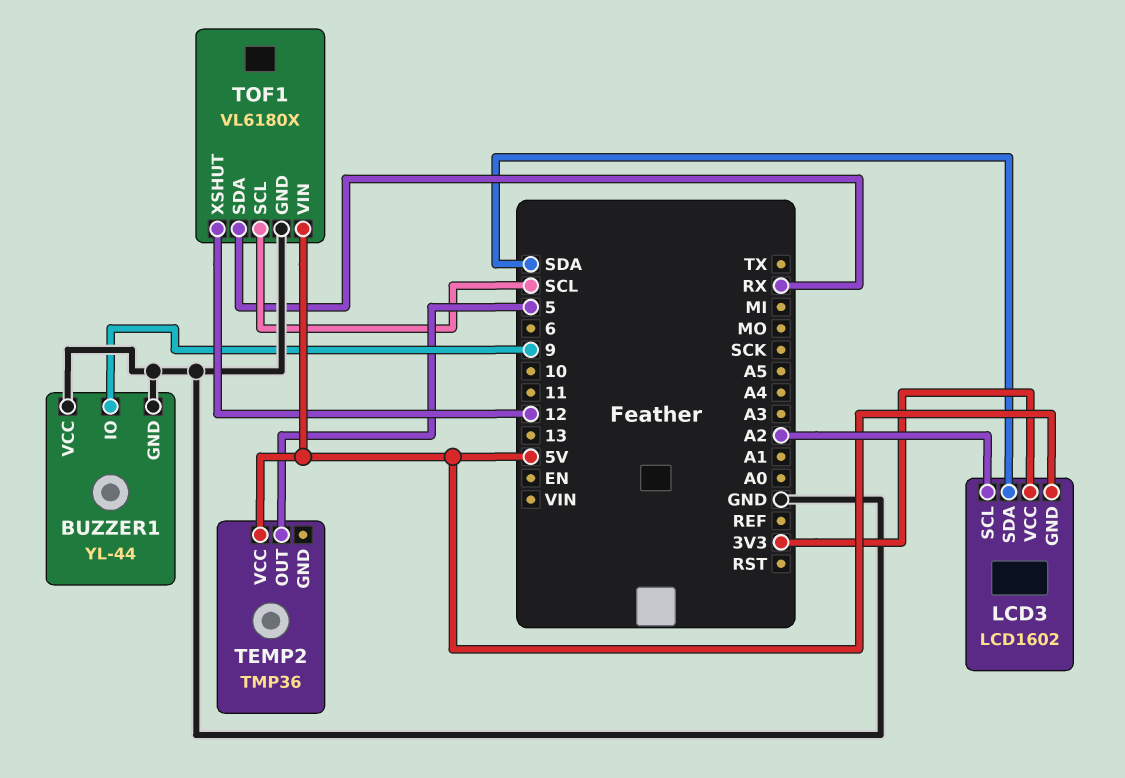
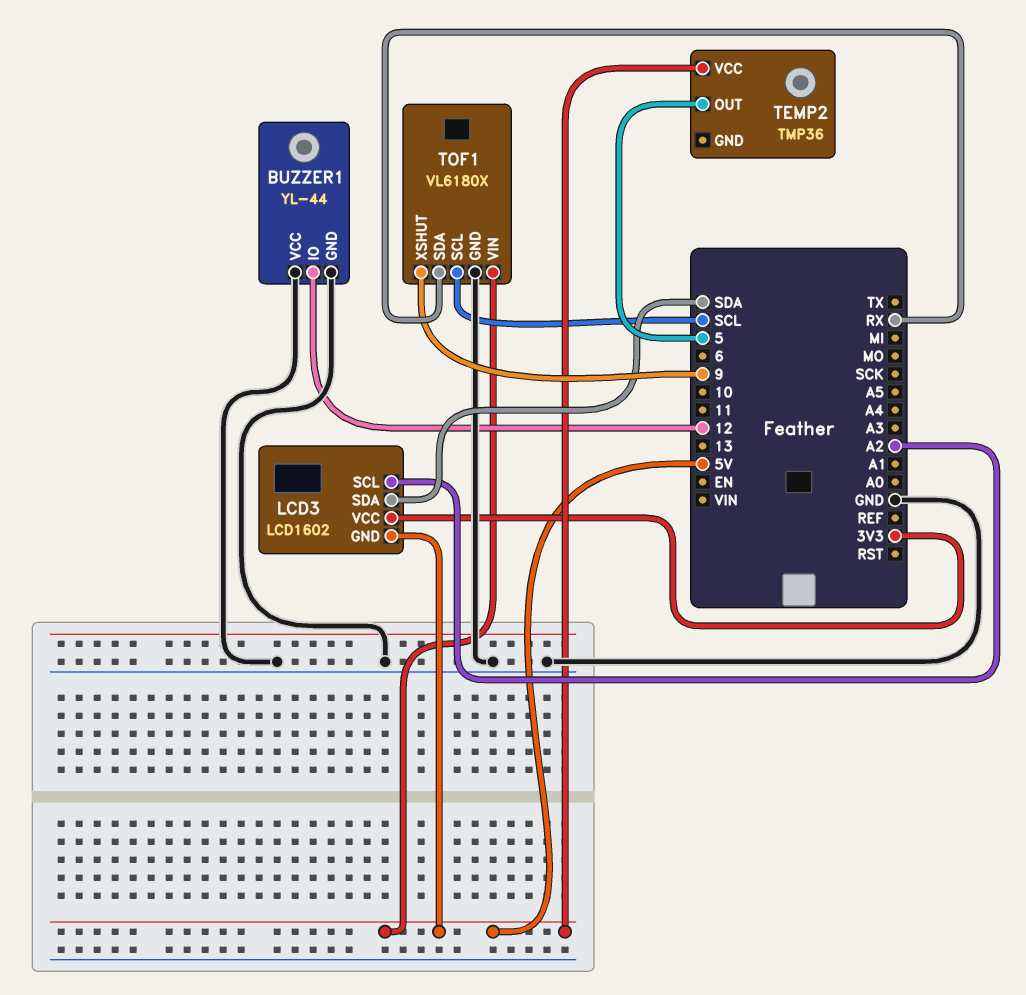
BUZZER1 pin IO: 9 -> 12
TOF1 pin XSHUT: 12 -> 9

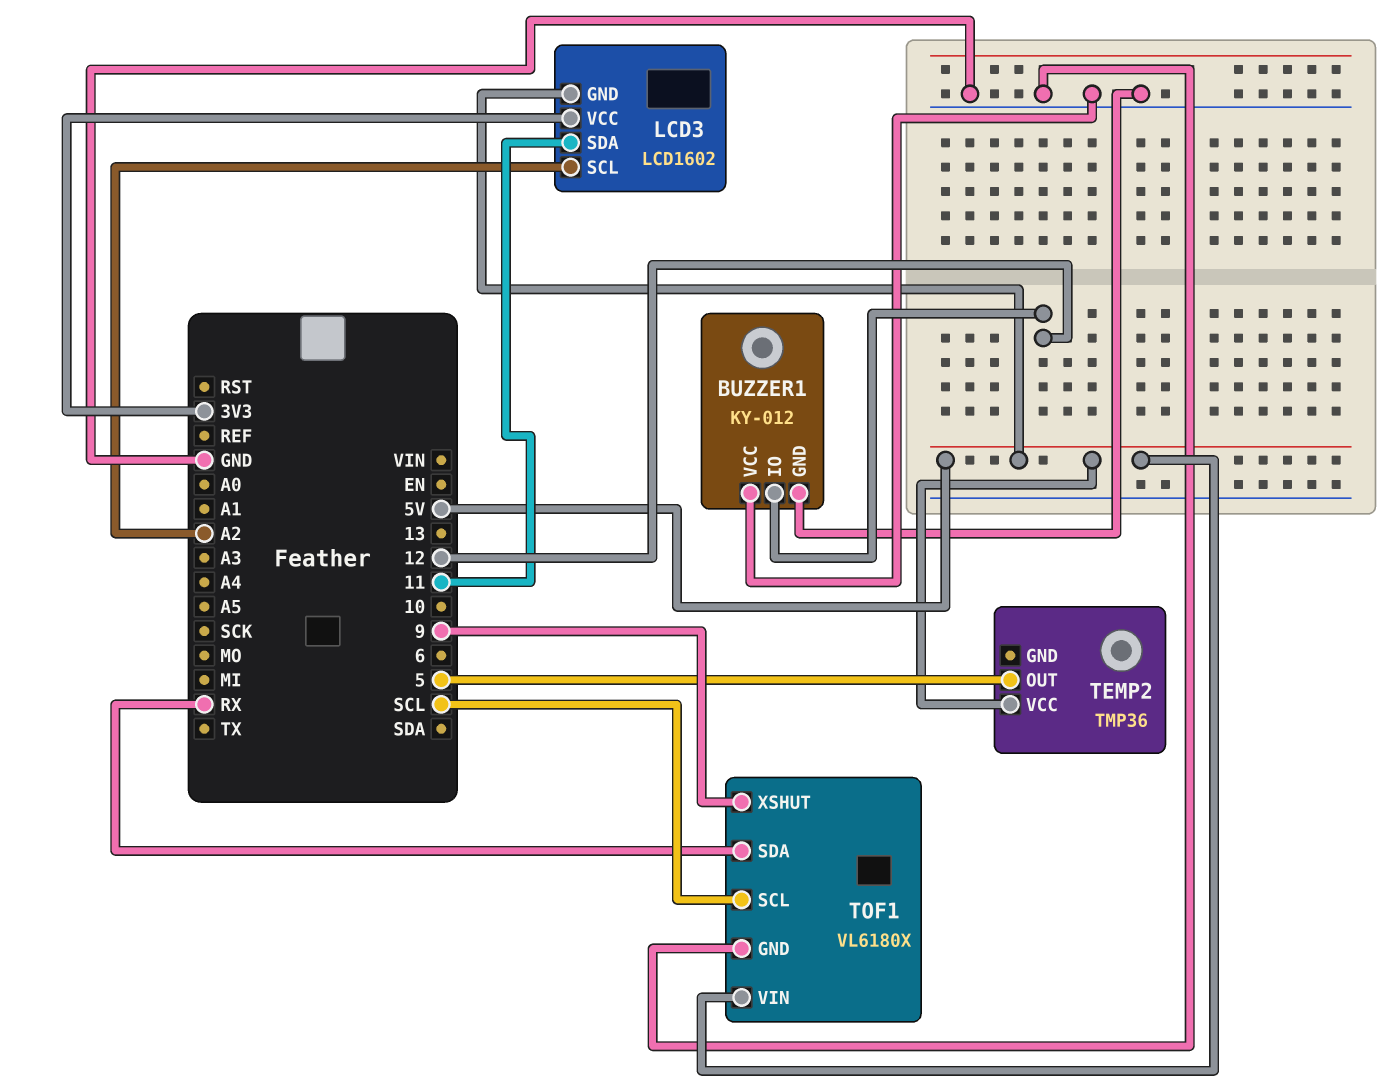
BUZZER1: YL-44 -> KY-012
LCD3 pin SDA: SDA -> 11

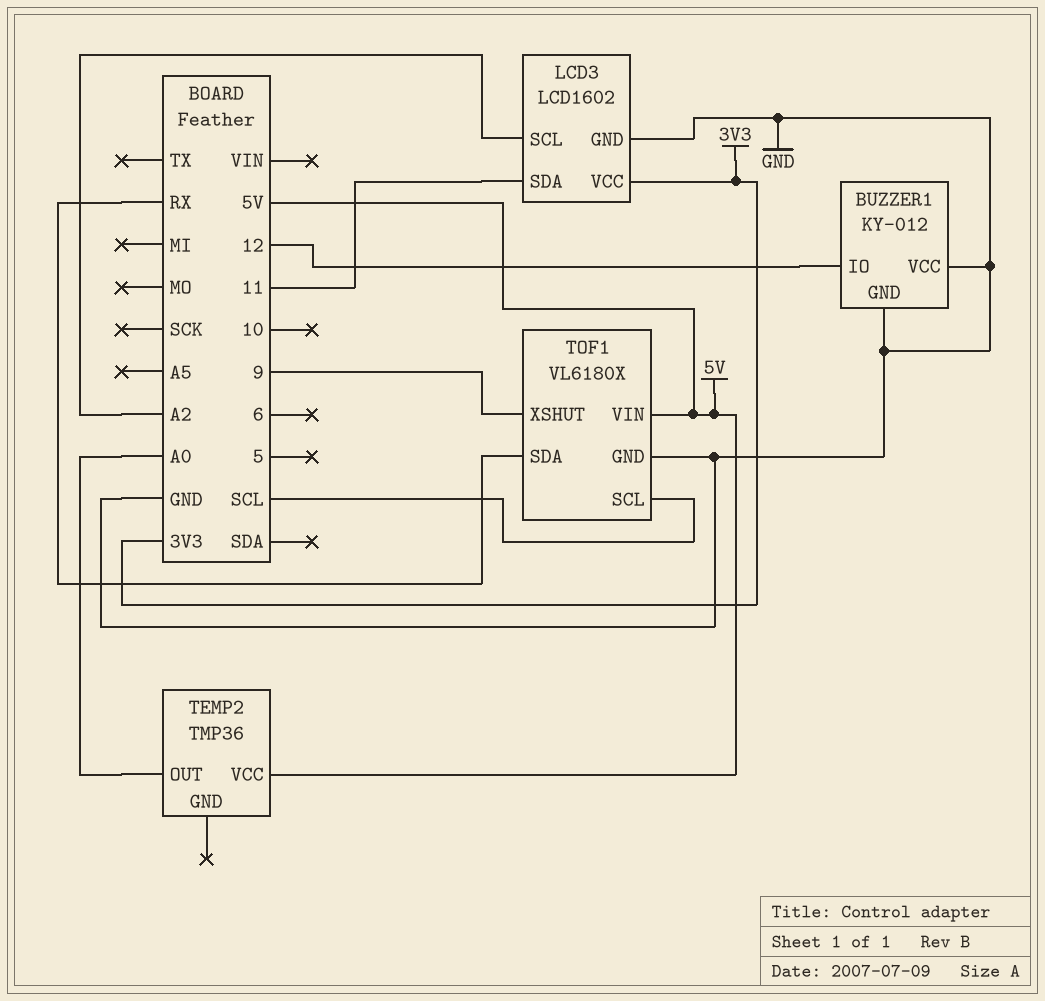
LCD3 pin GND: 5V -> GND
TEMP2 pin OUT: 5 -> A0

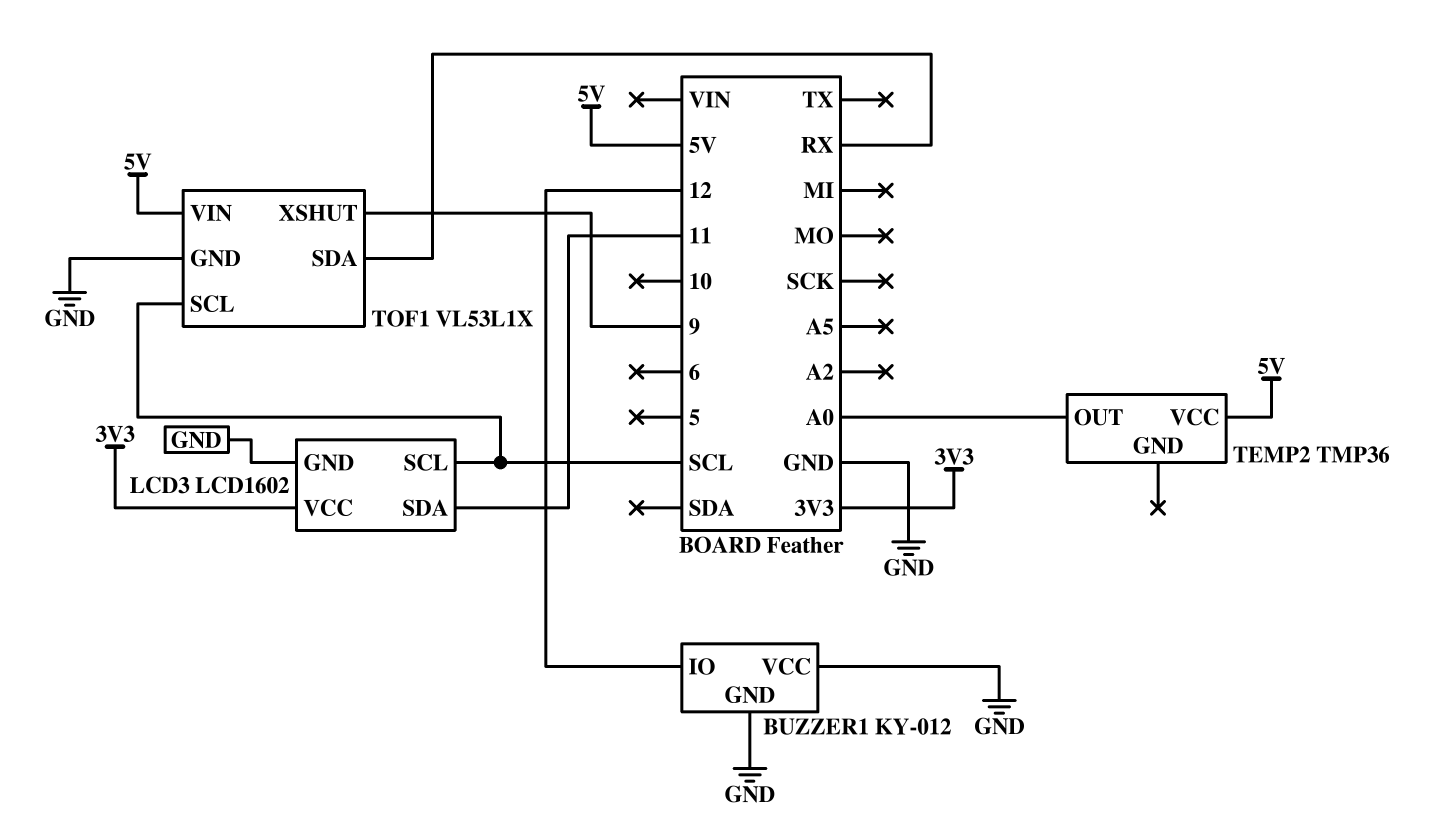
LCD3 pin SCL: A2 -> SCL
TOF1: VL6180X -> VL53L1X

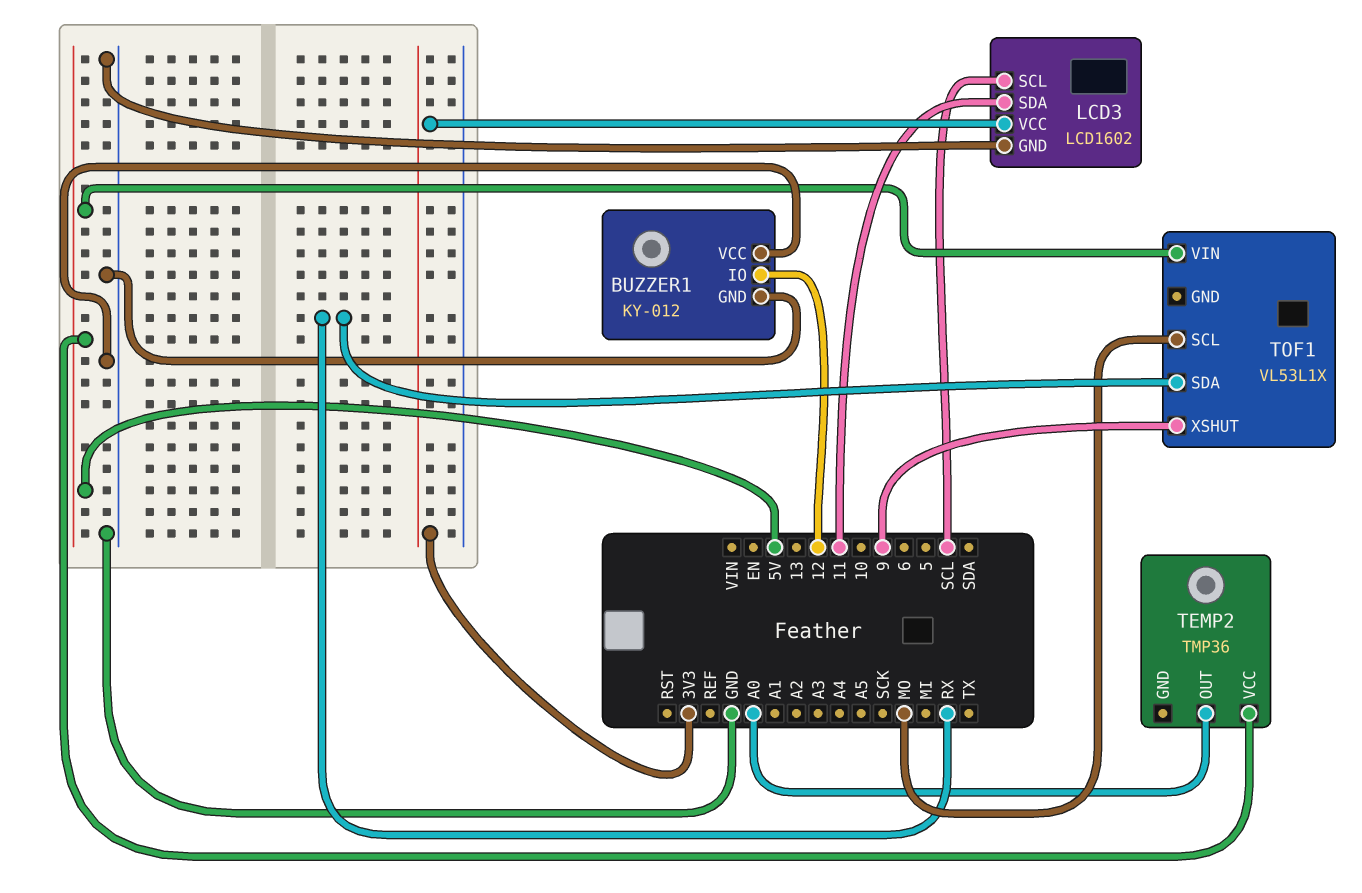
TOF1 pin GND: GND -> none
TOF1 pin SCL: SCL -> MO

